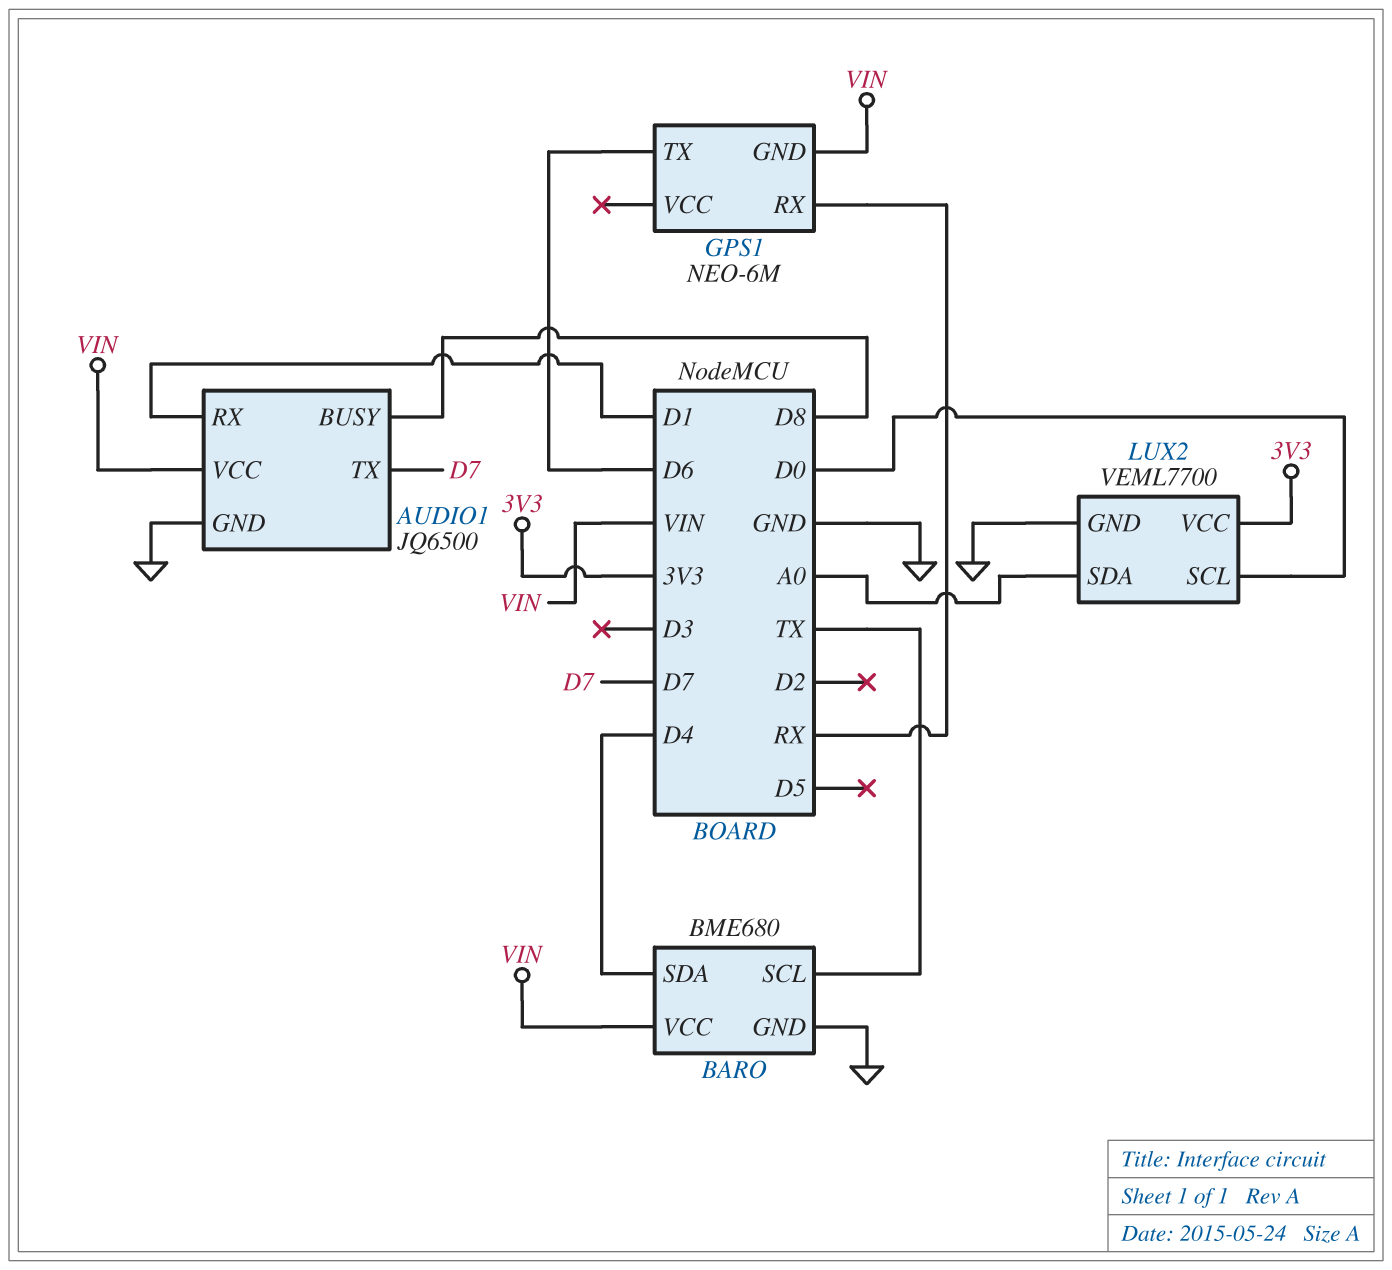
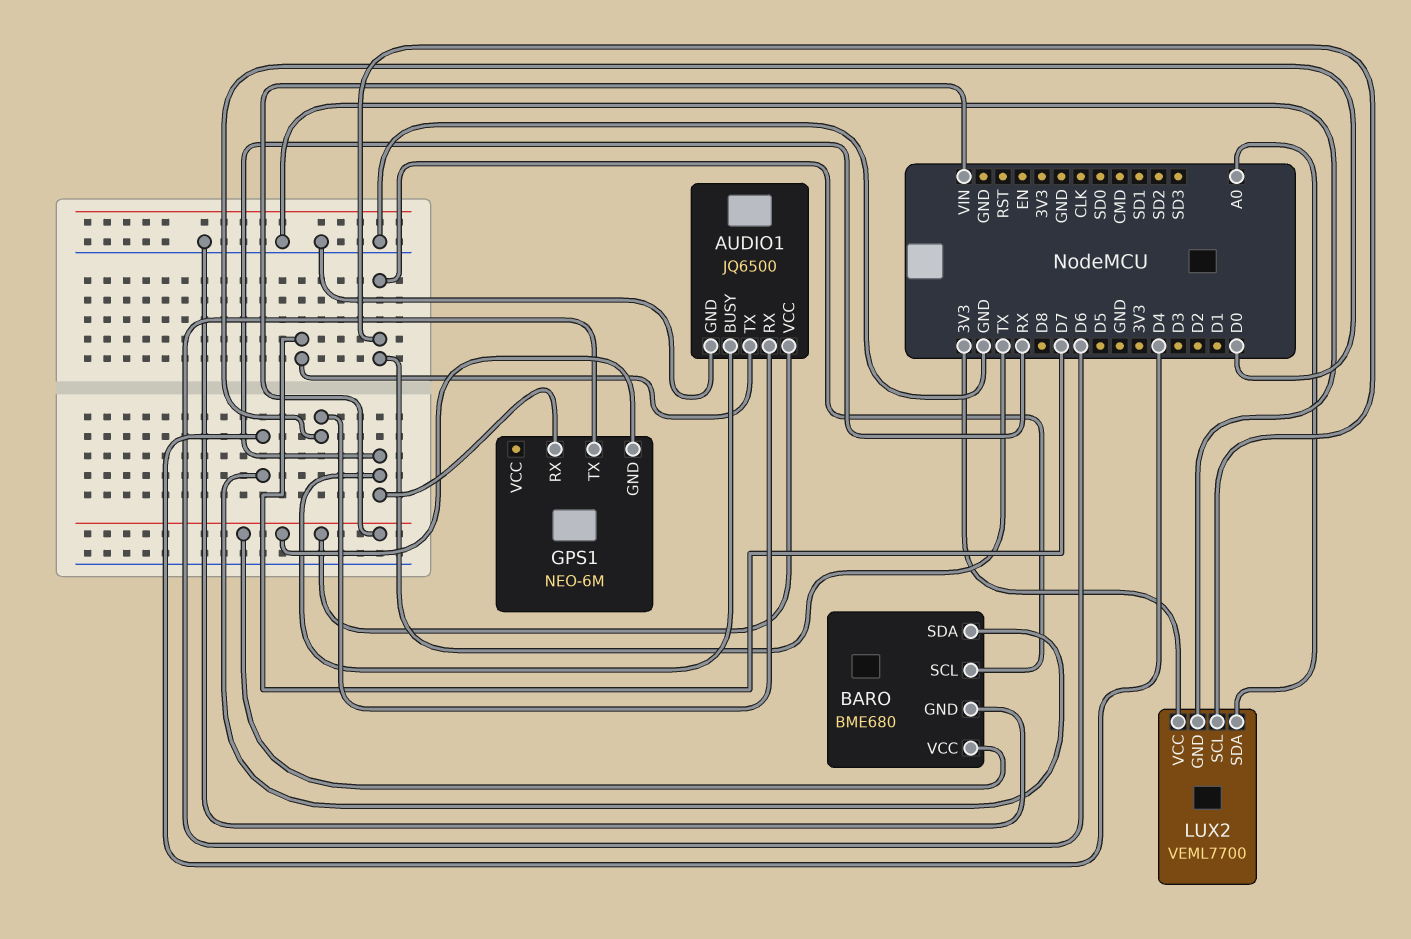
AUDIO1 pin BUSY: D8 -> RX
AUDIO1 pin RX: D1 -> D0
LUX2 pin SCL: D0 -> TX

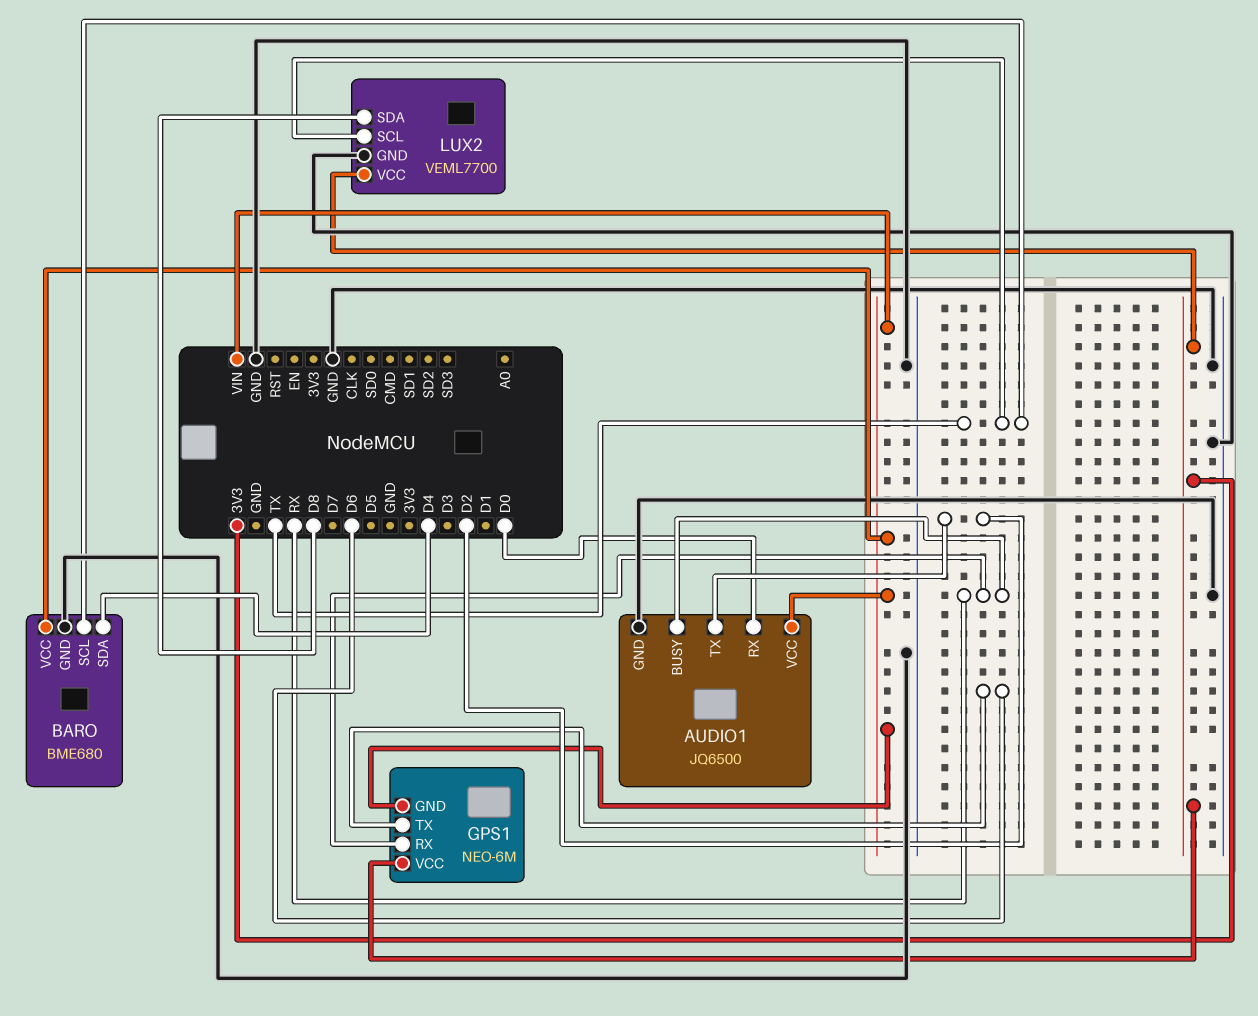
AUDIO1 pin TX: D7 -> D2
GPS1 pin VCC: none -> 3V3
LUX2 pin SDA: A0 -> D8

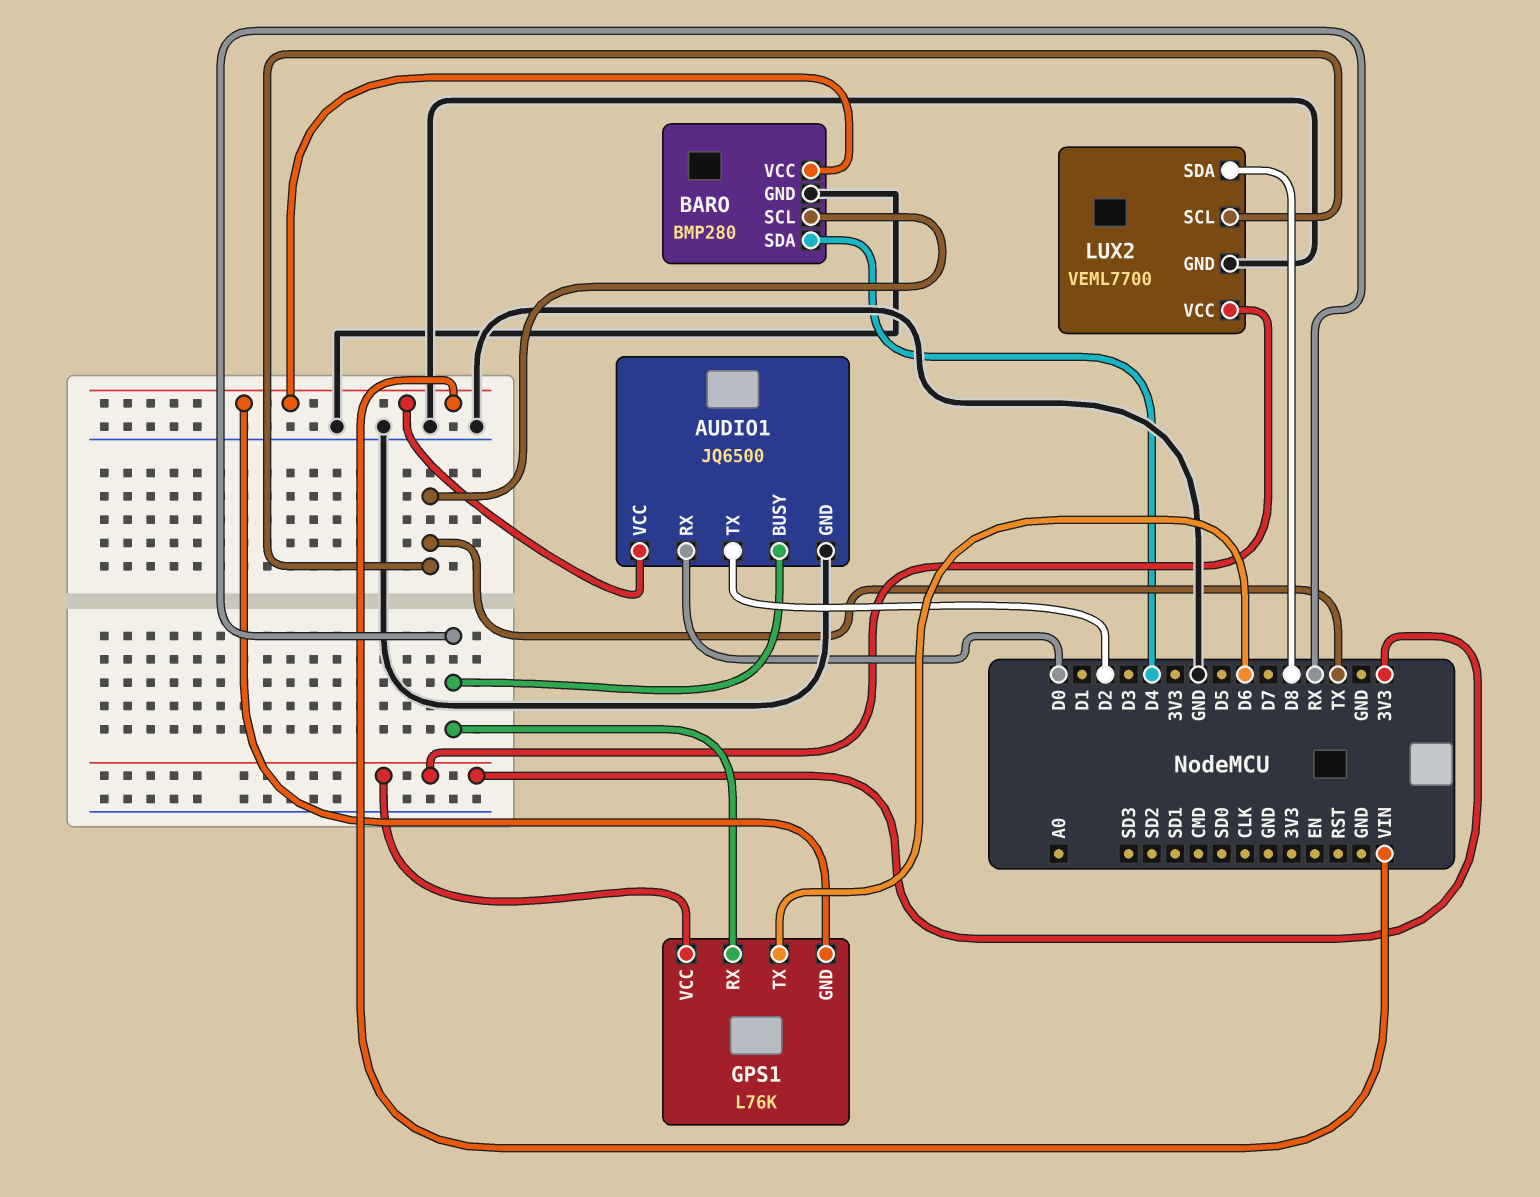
BARO: BME680 -> BMP280
GPS1: NEO-6M -> L76K

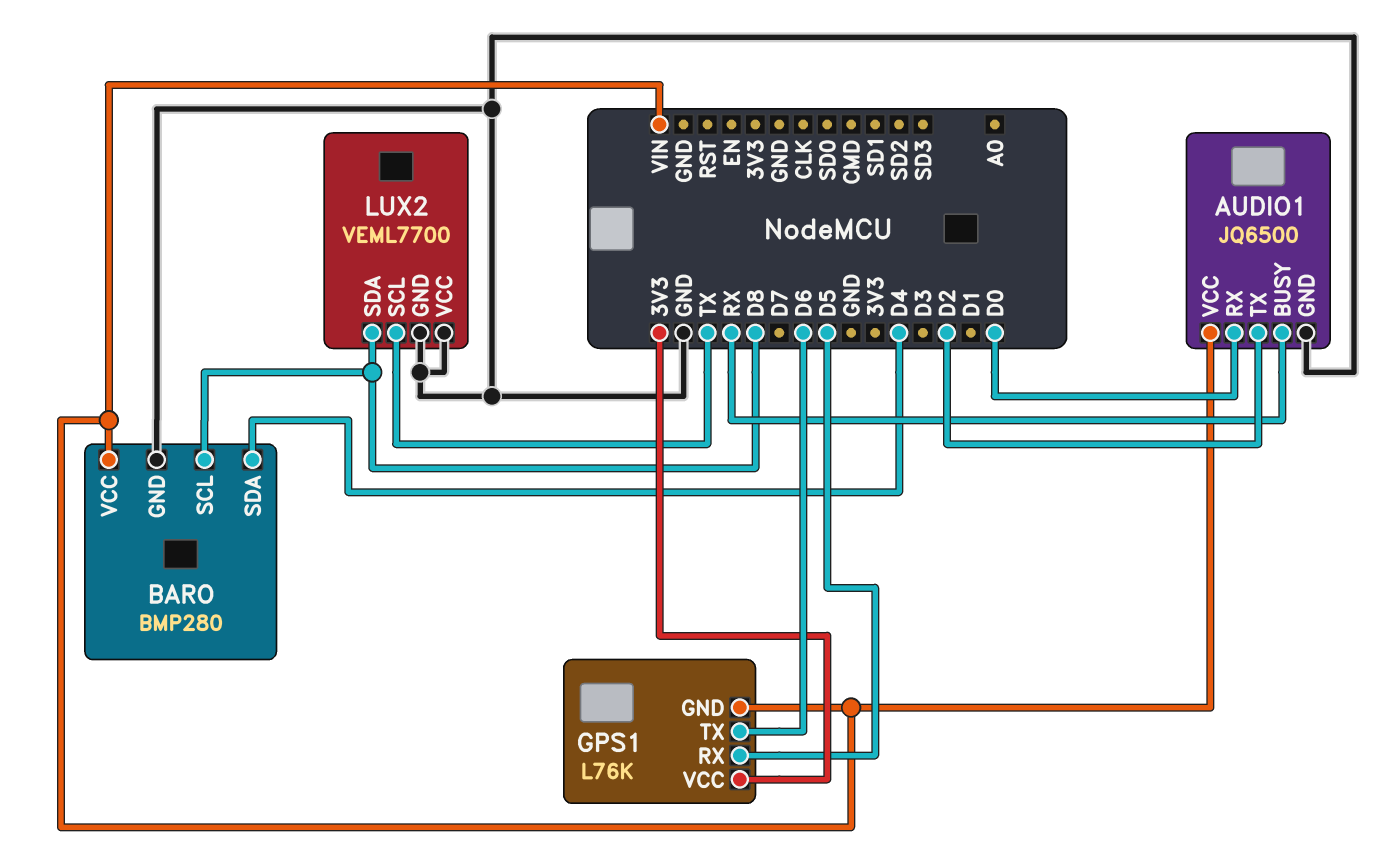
BARO pin SCL: TX -> D8
GPS1 pin RX: RX -> D5
LUX2 pin VCC: 3V3 -> GND

